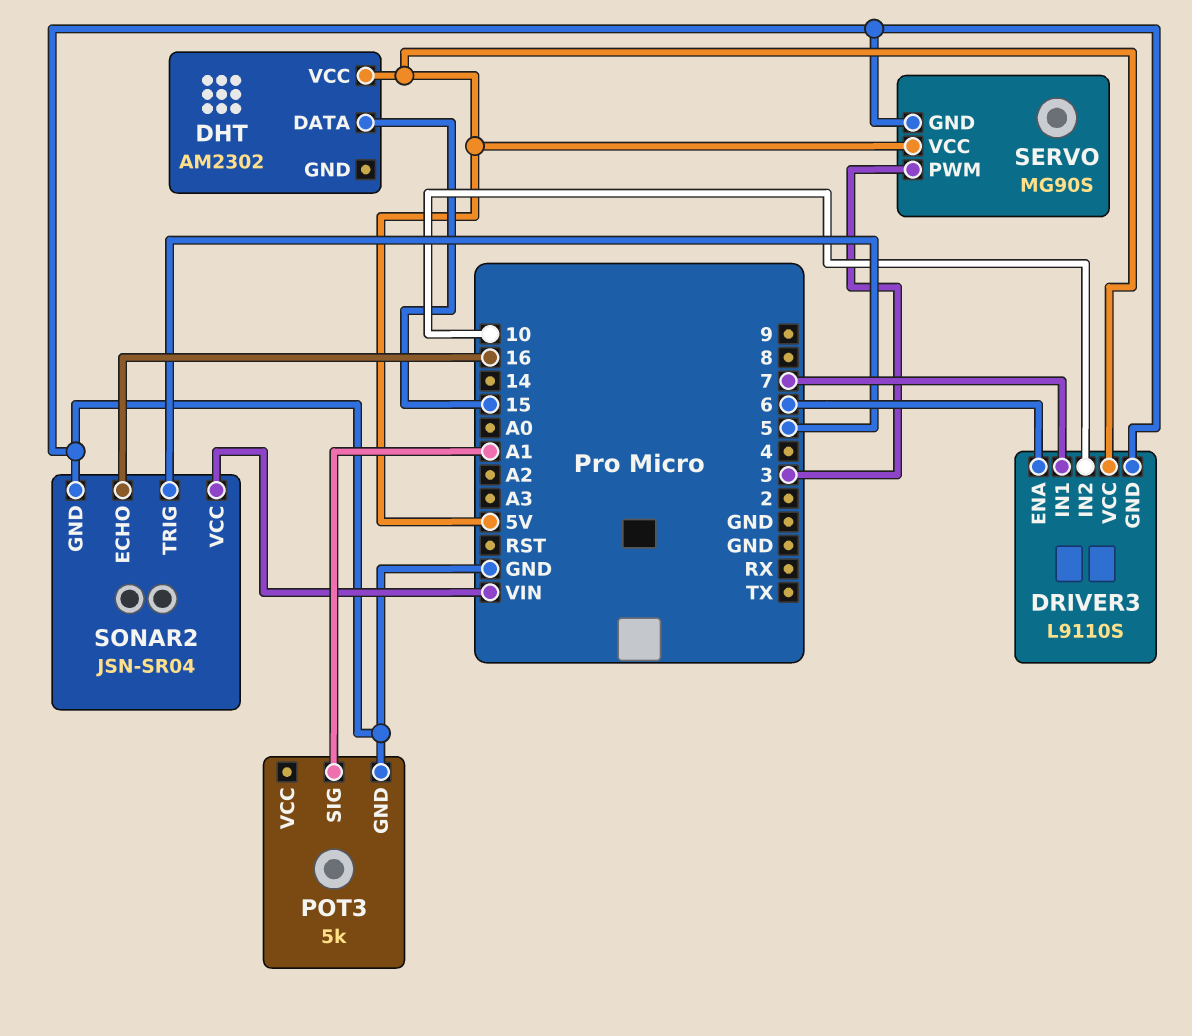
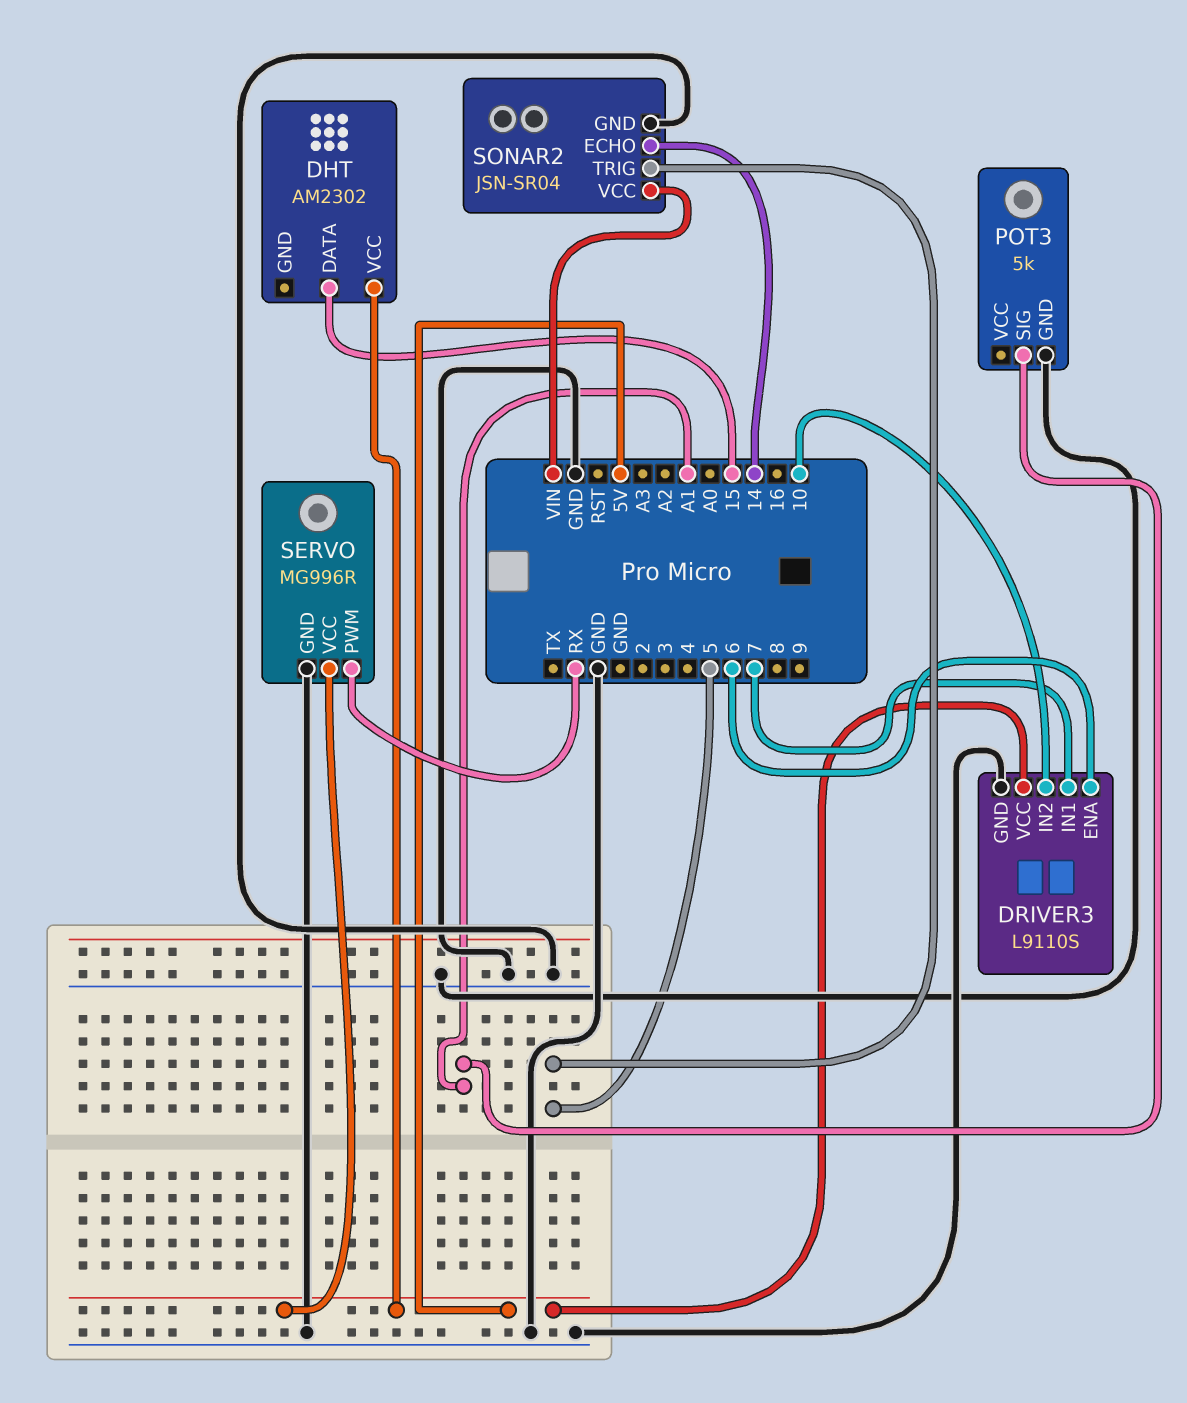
SERVO: MG90S -> MG996R
SERVO pin PWM: 3 -> RX
SONAR2 pin ECHO: 16 -> 14

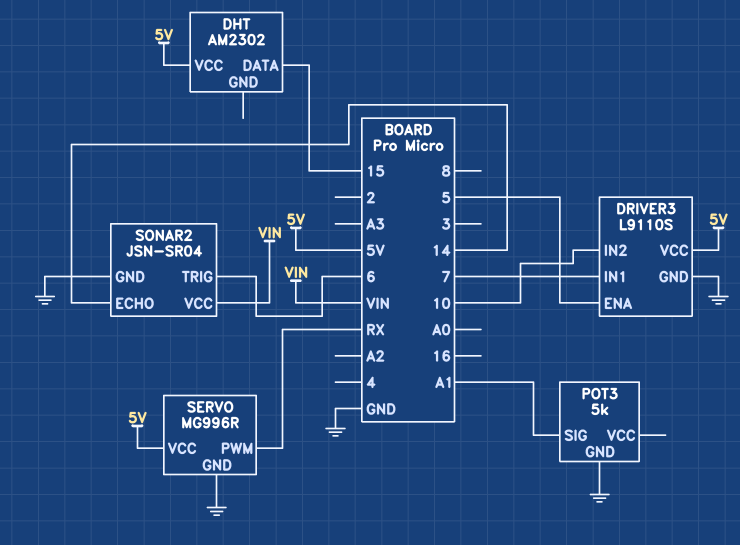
DRIVER3 pin ENA: 6 -> 5
SONAR2 pin TRIG: 5 -> 6

